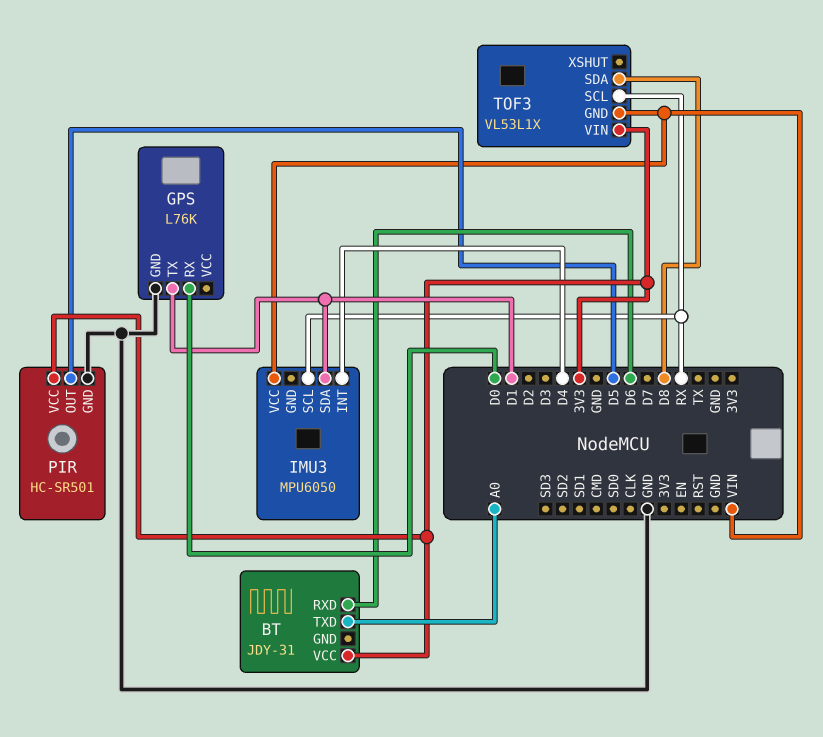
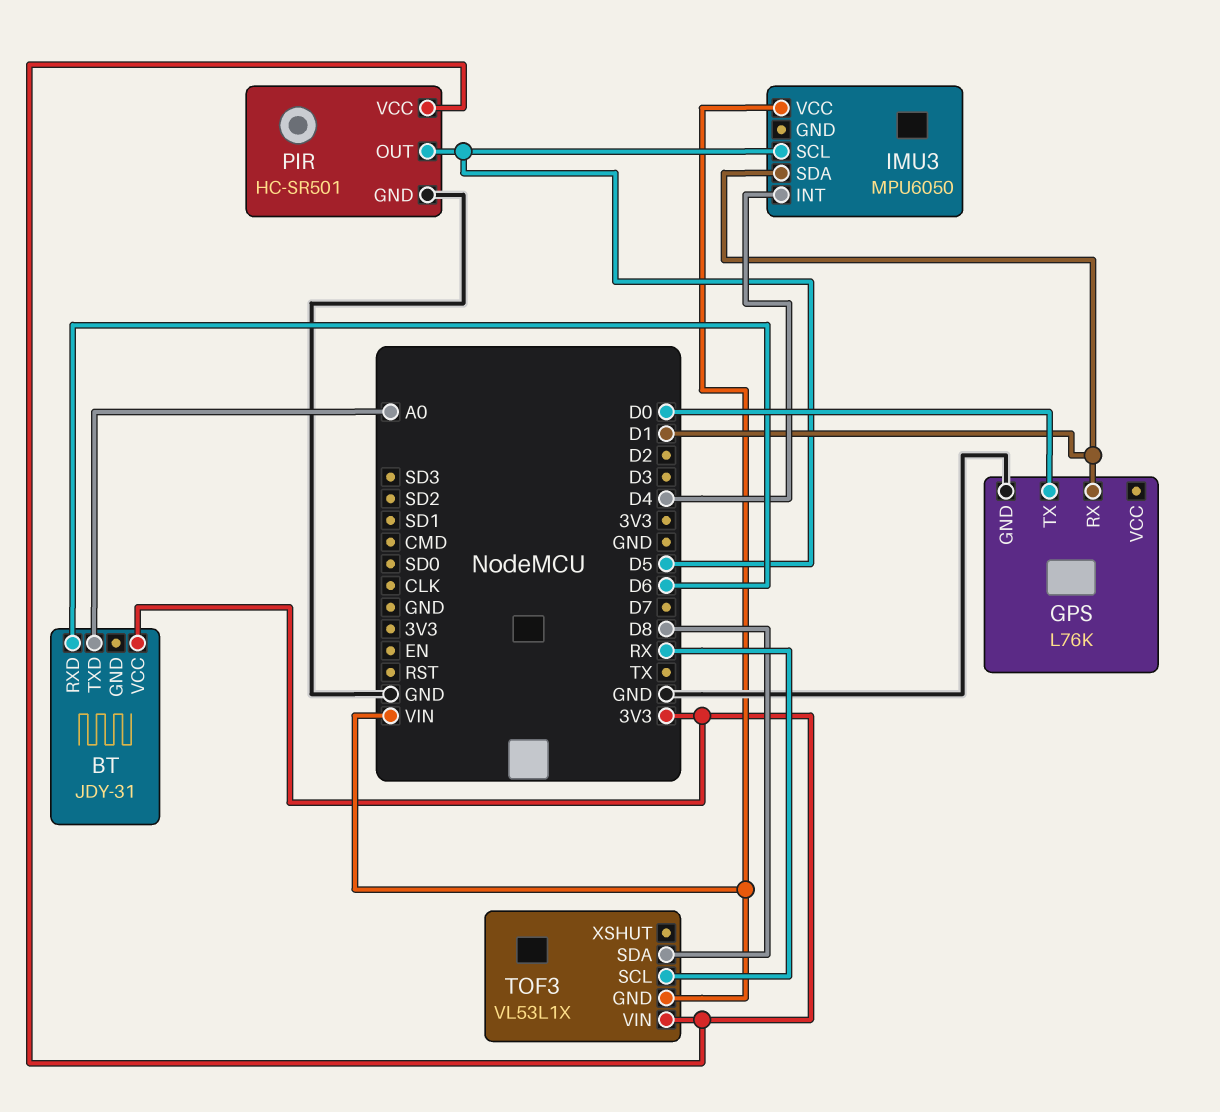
GPS pin RX: D0 -> D1
GPS pin TX: D1 -> D0
IMU3 pin SCL: RX -> D5

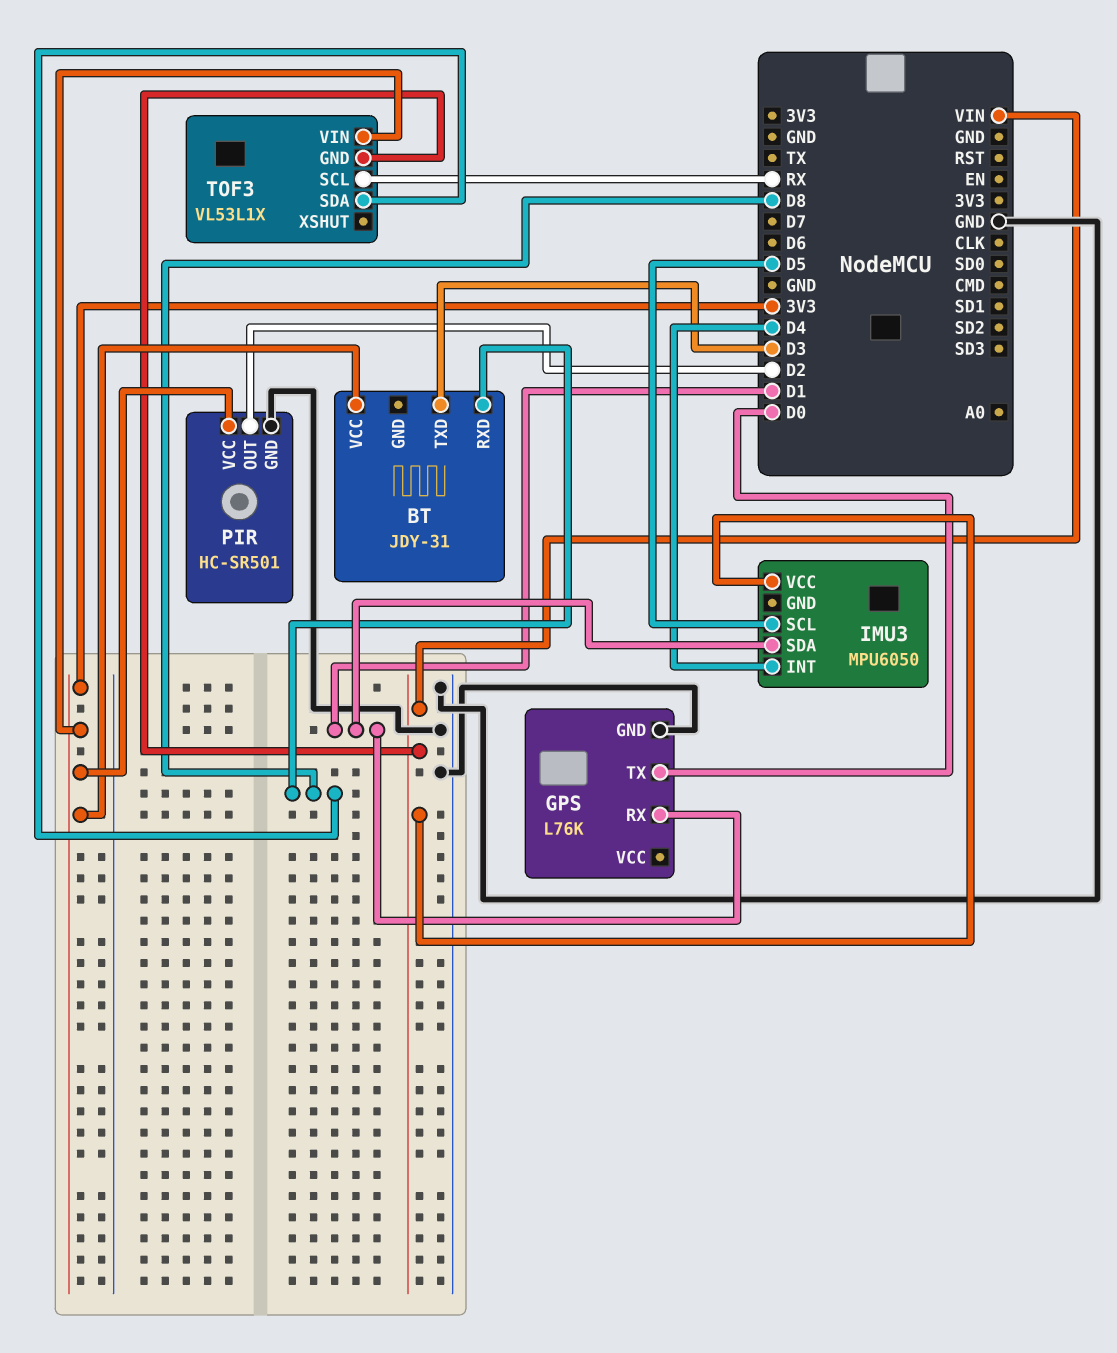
BT pin RXD: D6 -> D8
BT pin TXD: A0 -> D3
PIR pin OUT: D5 -> D2

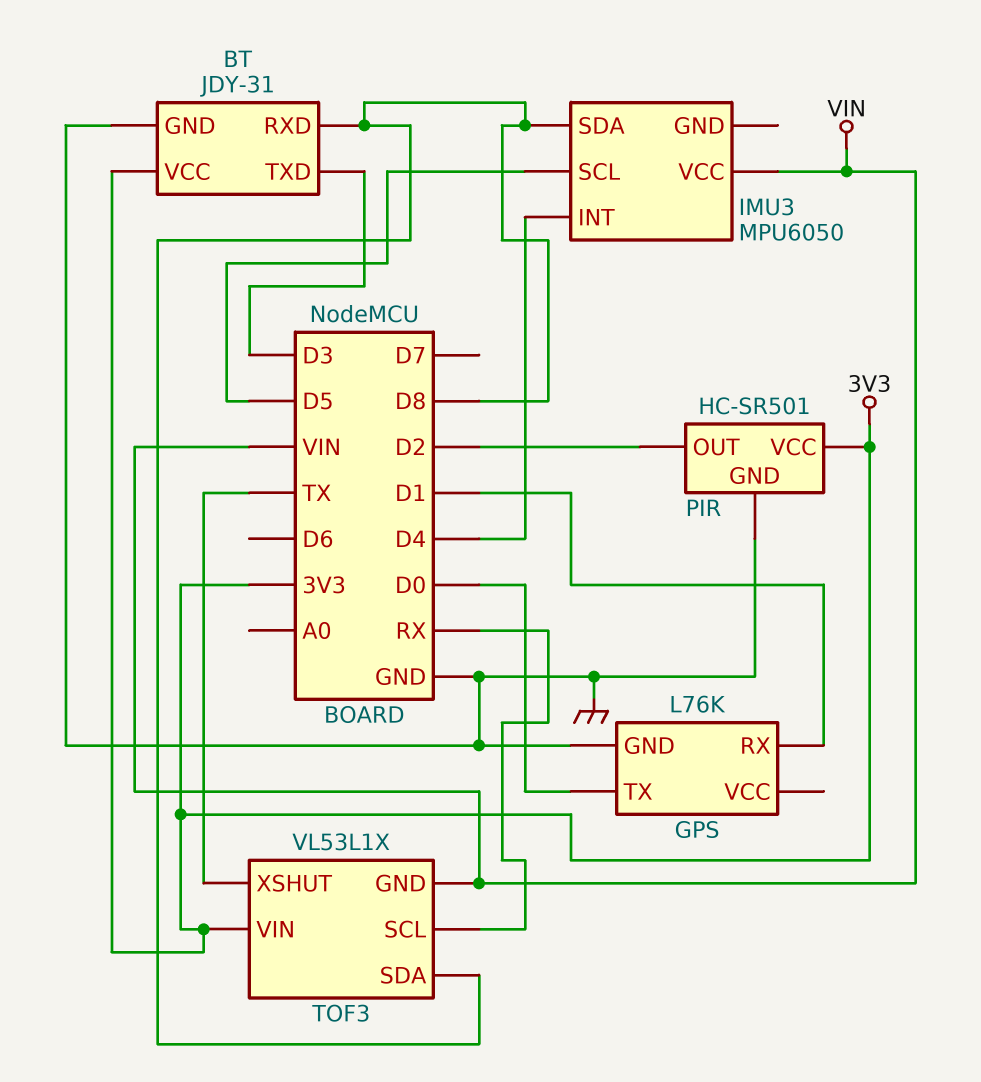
BT pin GND: none -> GND
IMU3 pin SDA: D1 -> D8
TOF3 pin XSHUT: none -> TX

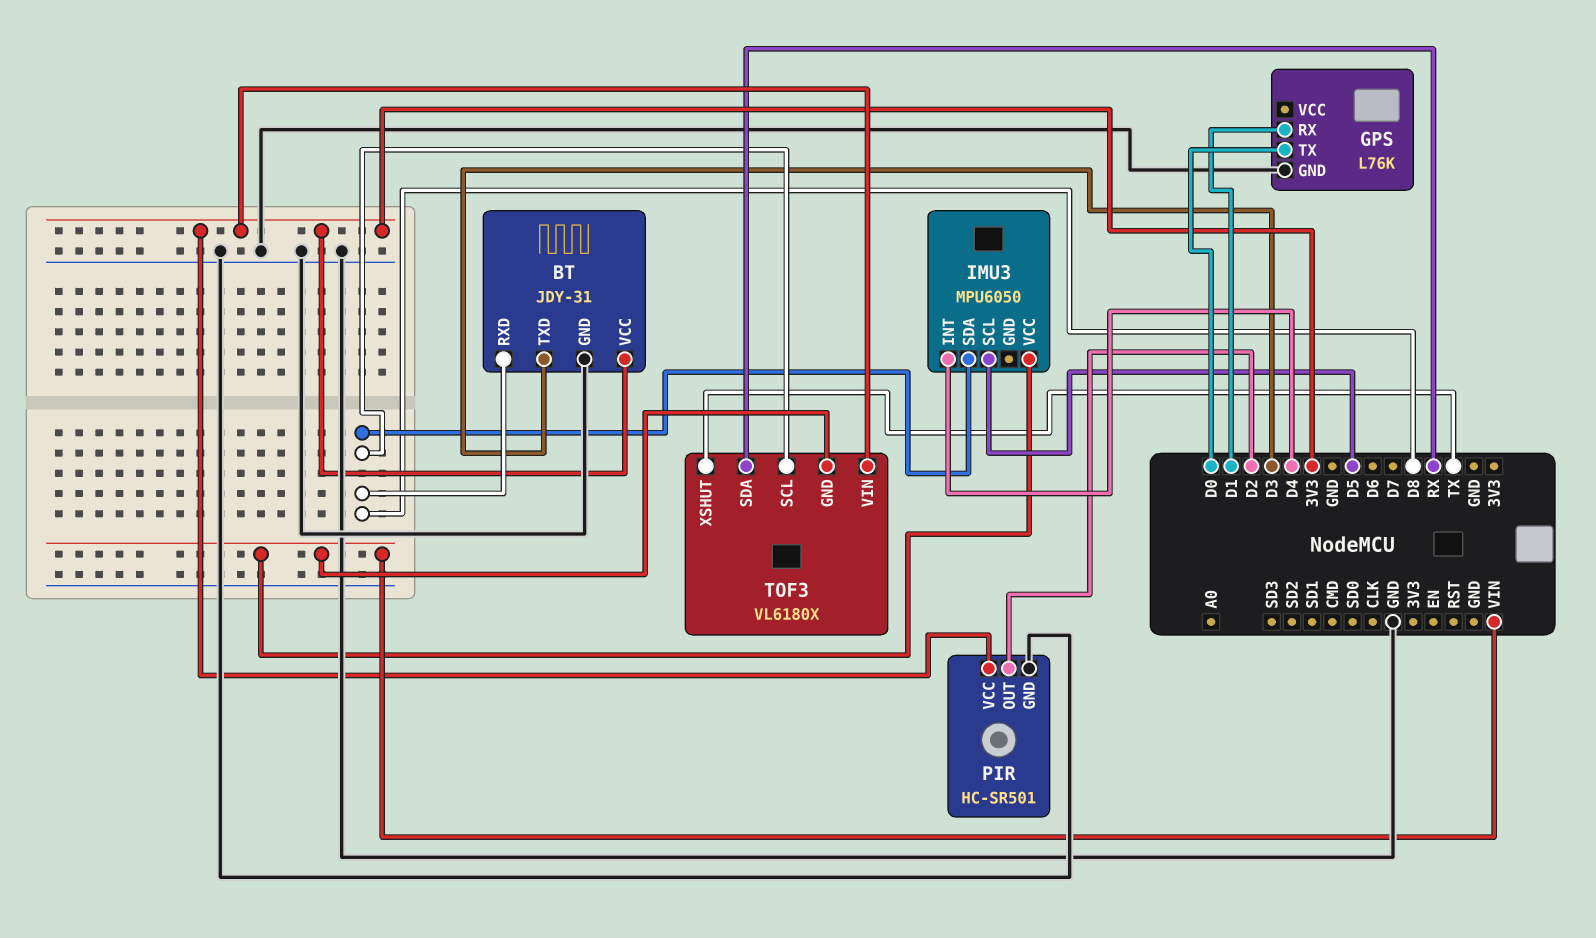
TOF3: VL53L1X -> VL6180X
TOF3 pin SCL: RX -> D8
TOF3 pin SDA: D8 -> RX

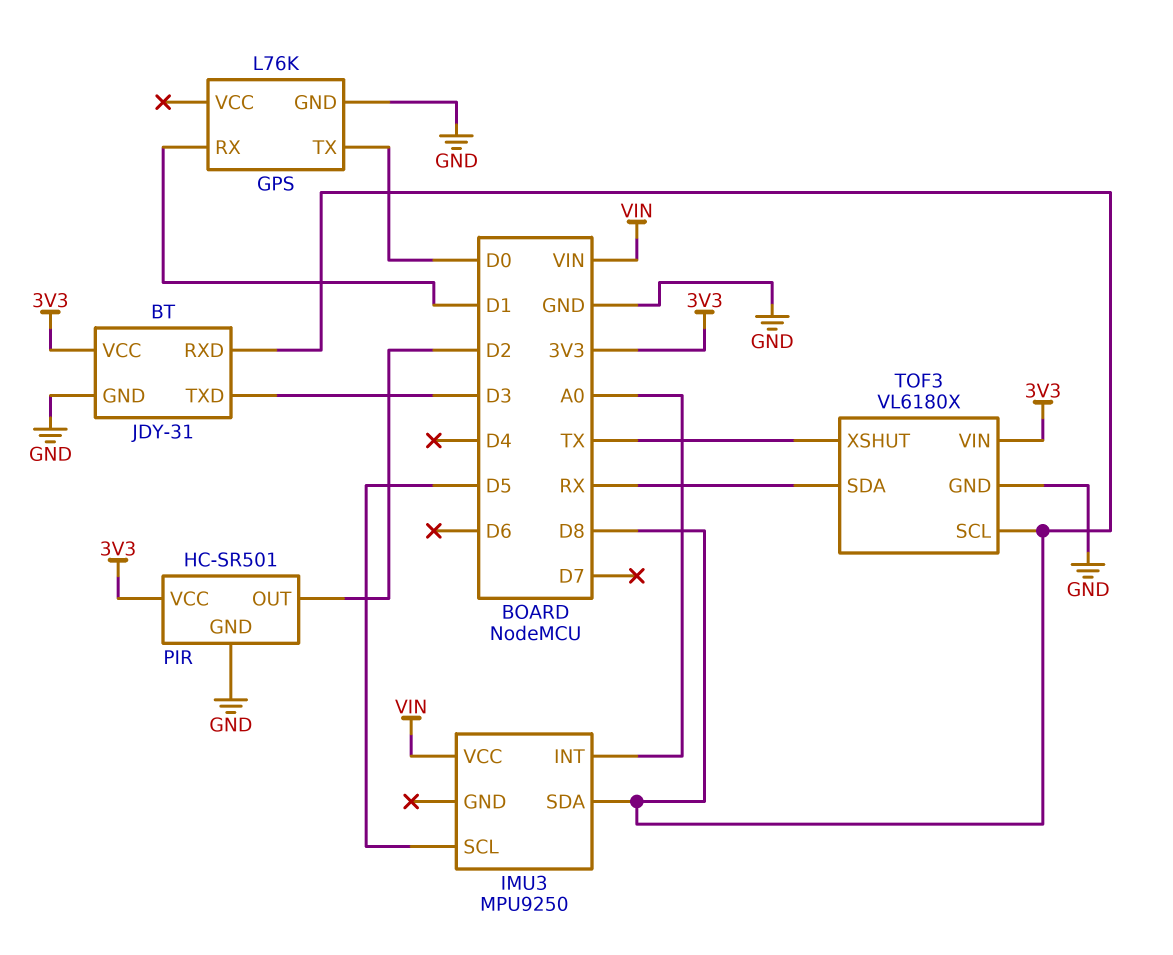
IMU3: MPU6050 -> MPU9250
IMU3 pin INT: D4 -> A0
TOF3 pin GND: VIN -> GND

